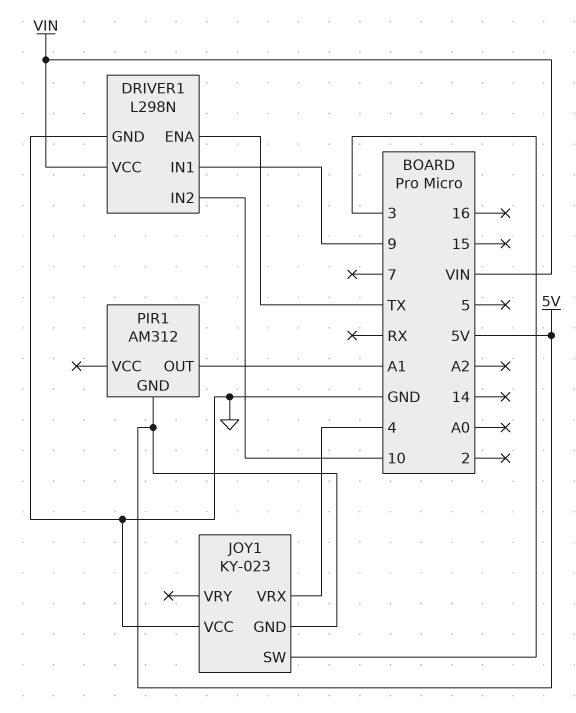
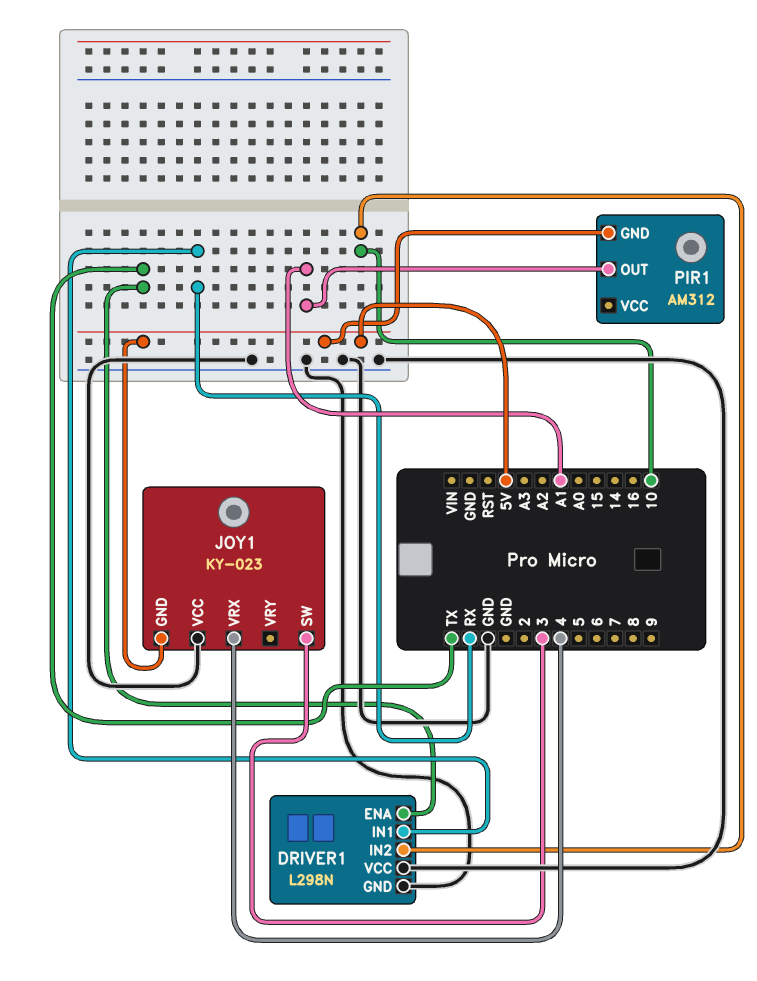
DRIVER1 pin IN1: 9 -> RX
DRIVER1 pin VCC: VIN -> GND

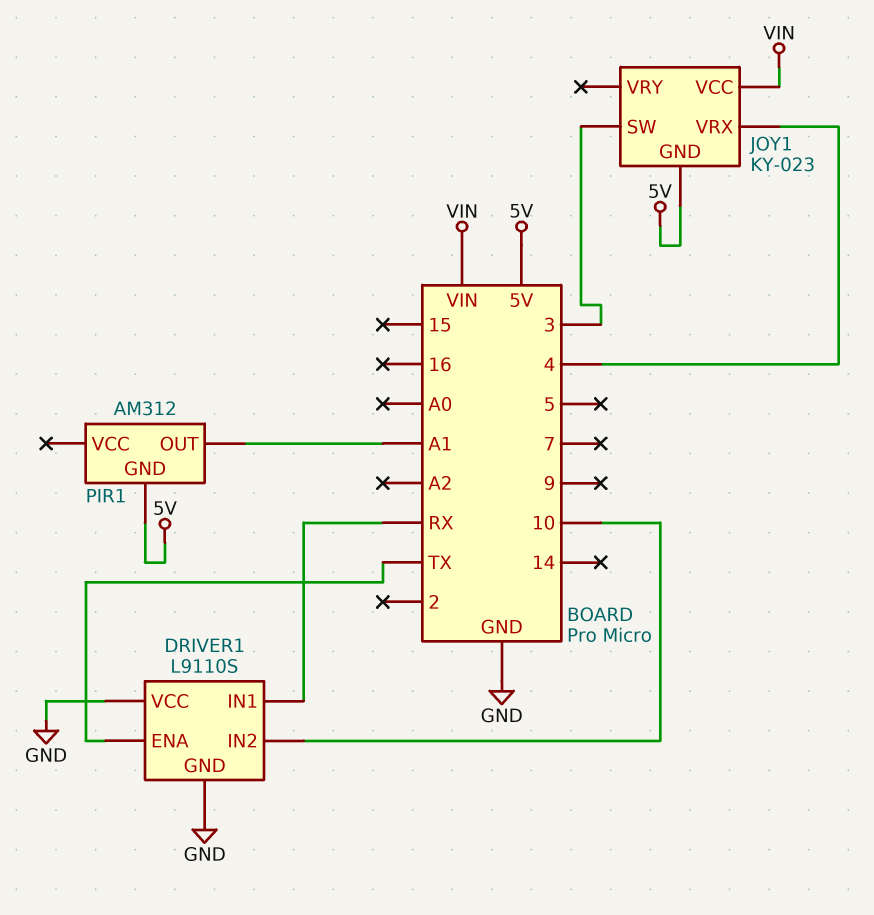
DRIVER1: L298N -> L9110S
JOY1 pin VCC: GND -> VIN

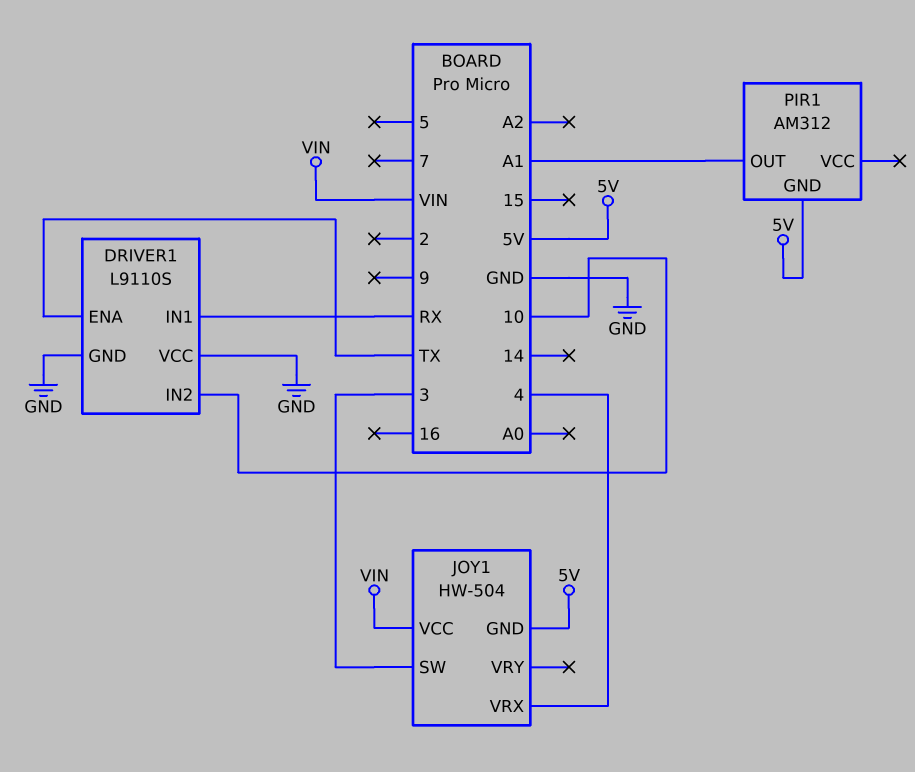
JOY1: KY-023 -> HW-504

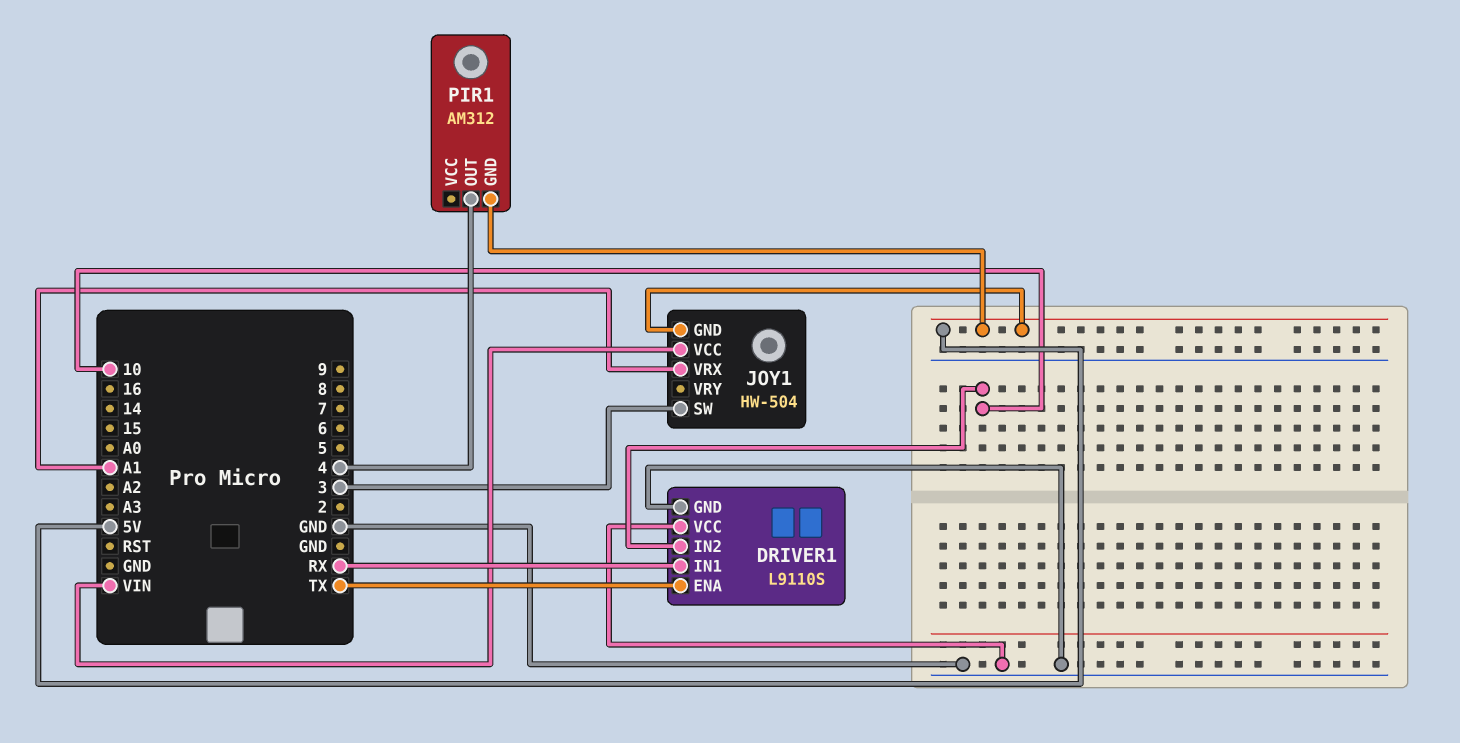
JOY1 pin VRX: 4 -> A1
PIR1 pin OUT: A1 -> 4

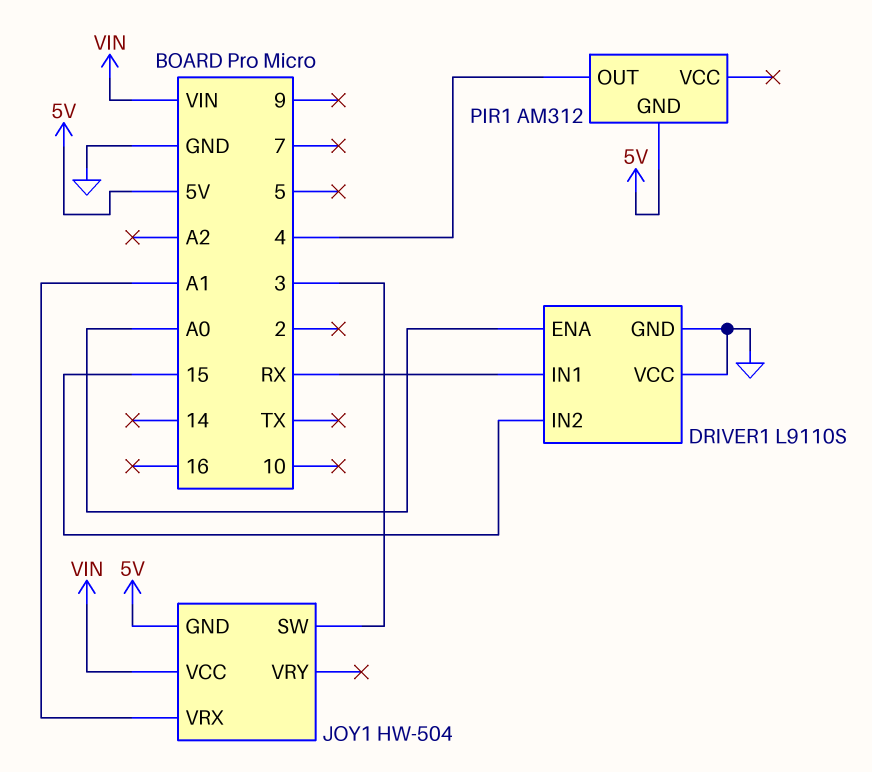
DRIVER1 pin ENA: TX -> A0
DRIVER1 pin IN2: 10 -> 15

